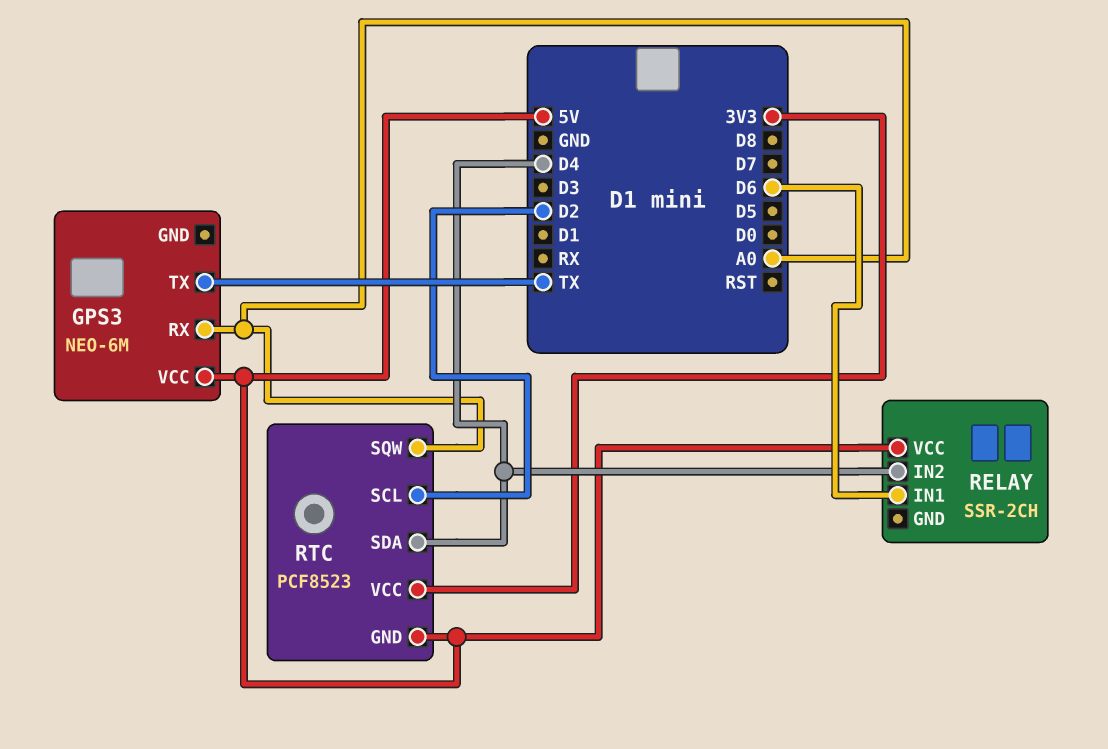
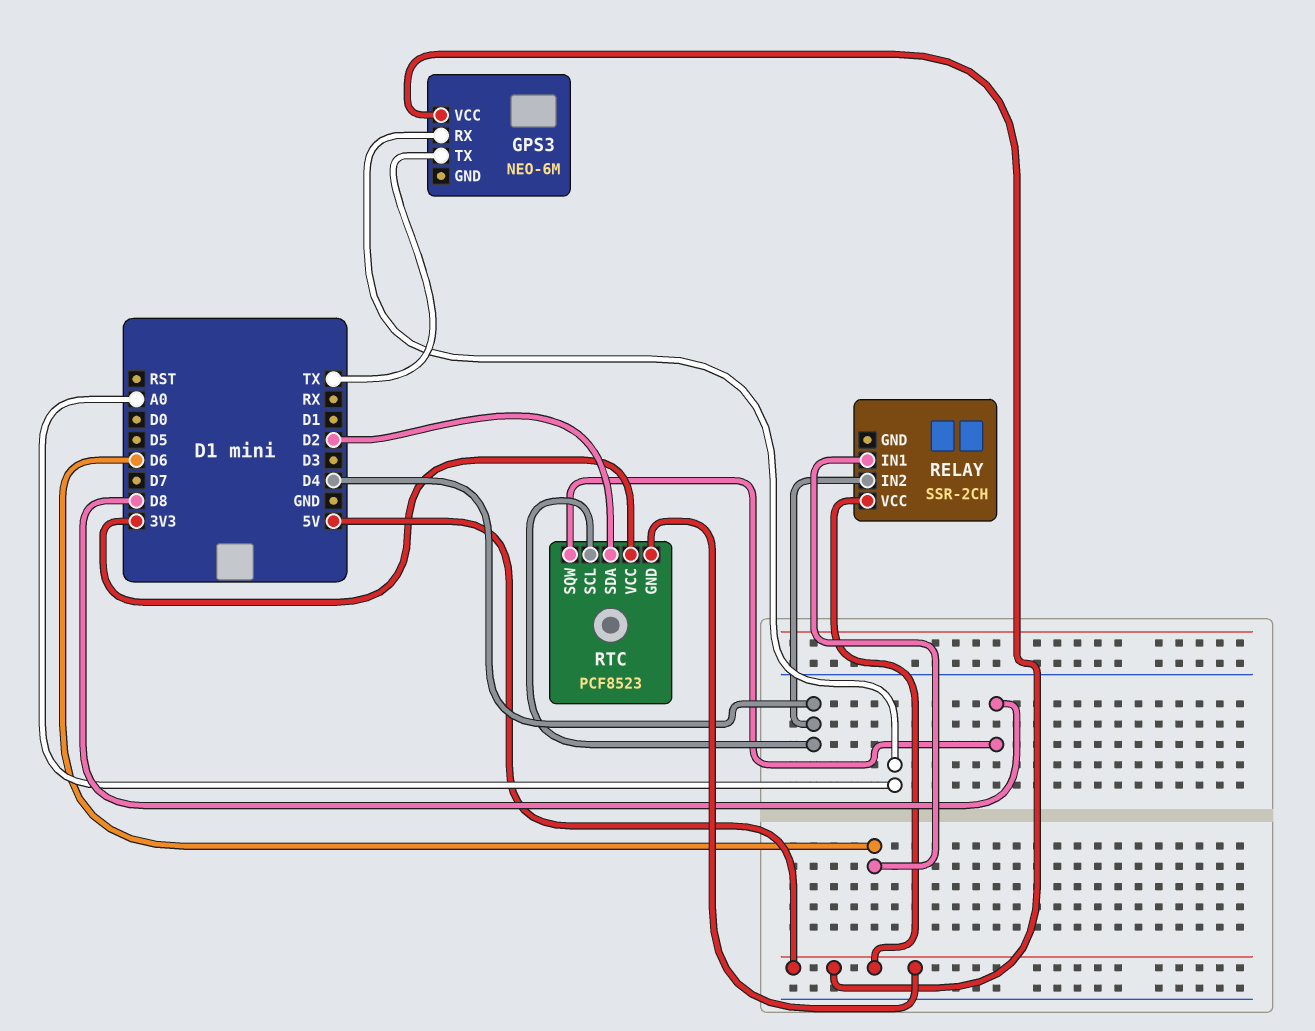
RTC pin SCL: D2 -> D4
RTC pin SDA: D4 -> D2
RTC pin SQW: A0 -> D8

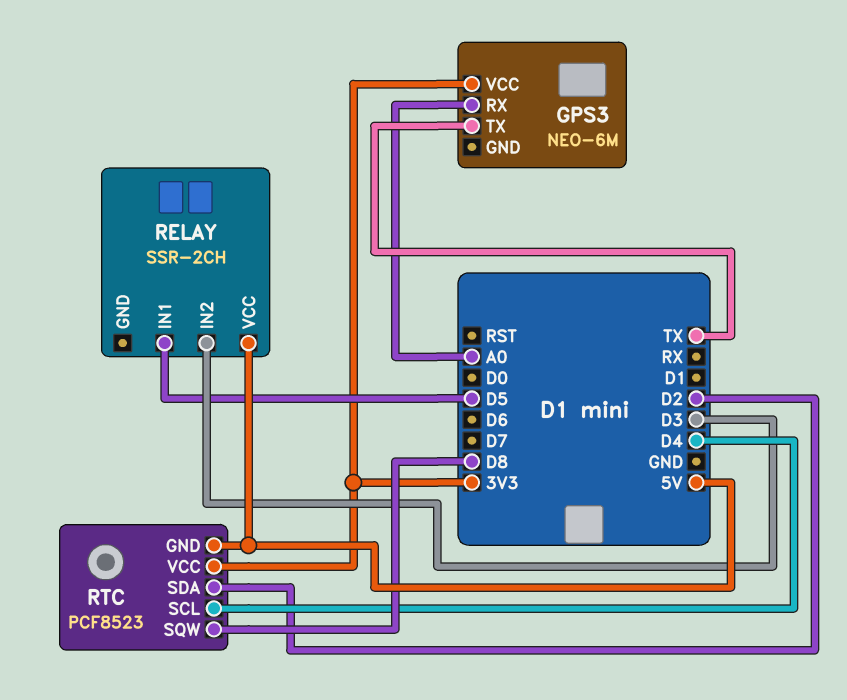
GPS3 pin VCC: 5V -> 3V3
RELAY pin IN1: D6 -> D5
RELAY pin IN2: D4 -> D3

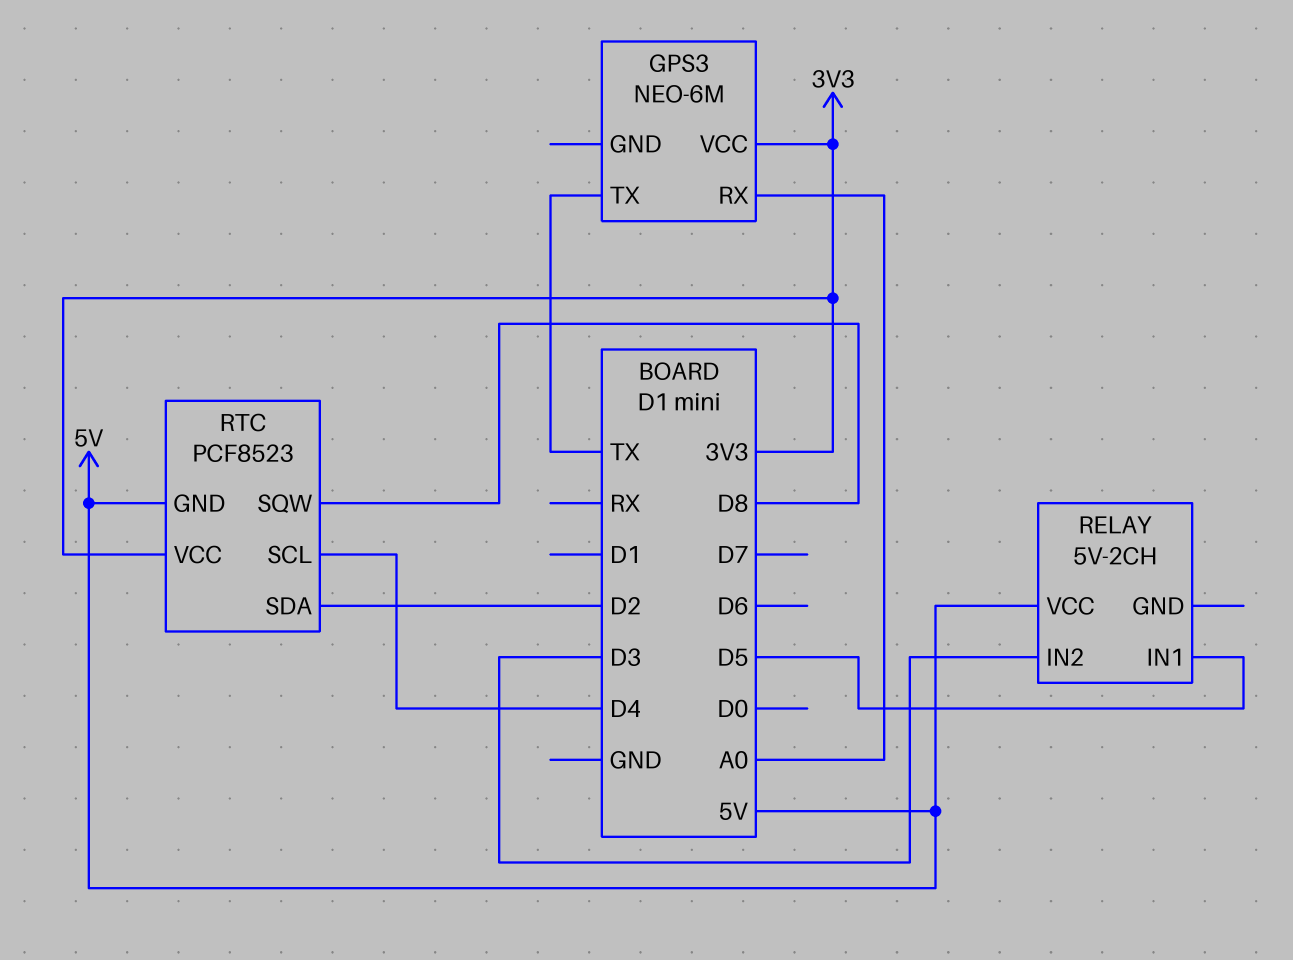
RELAY: SSR-2CH -> 5V-2CH

